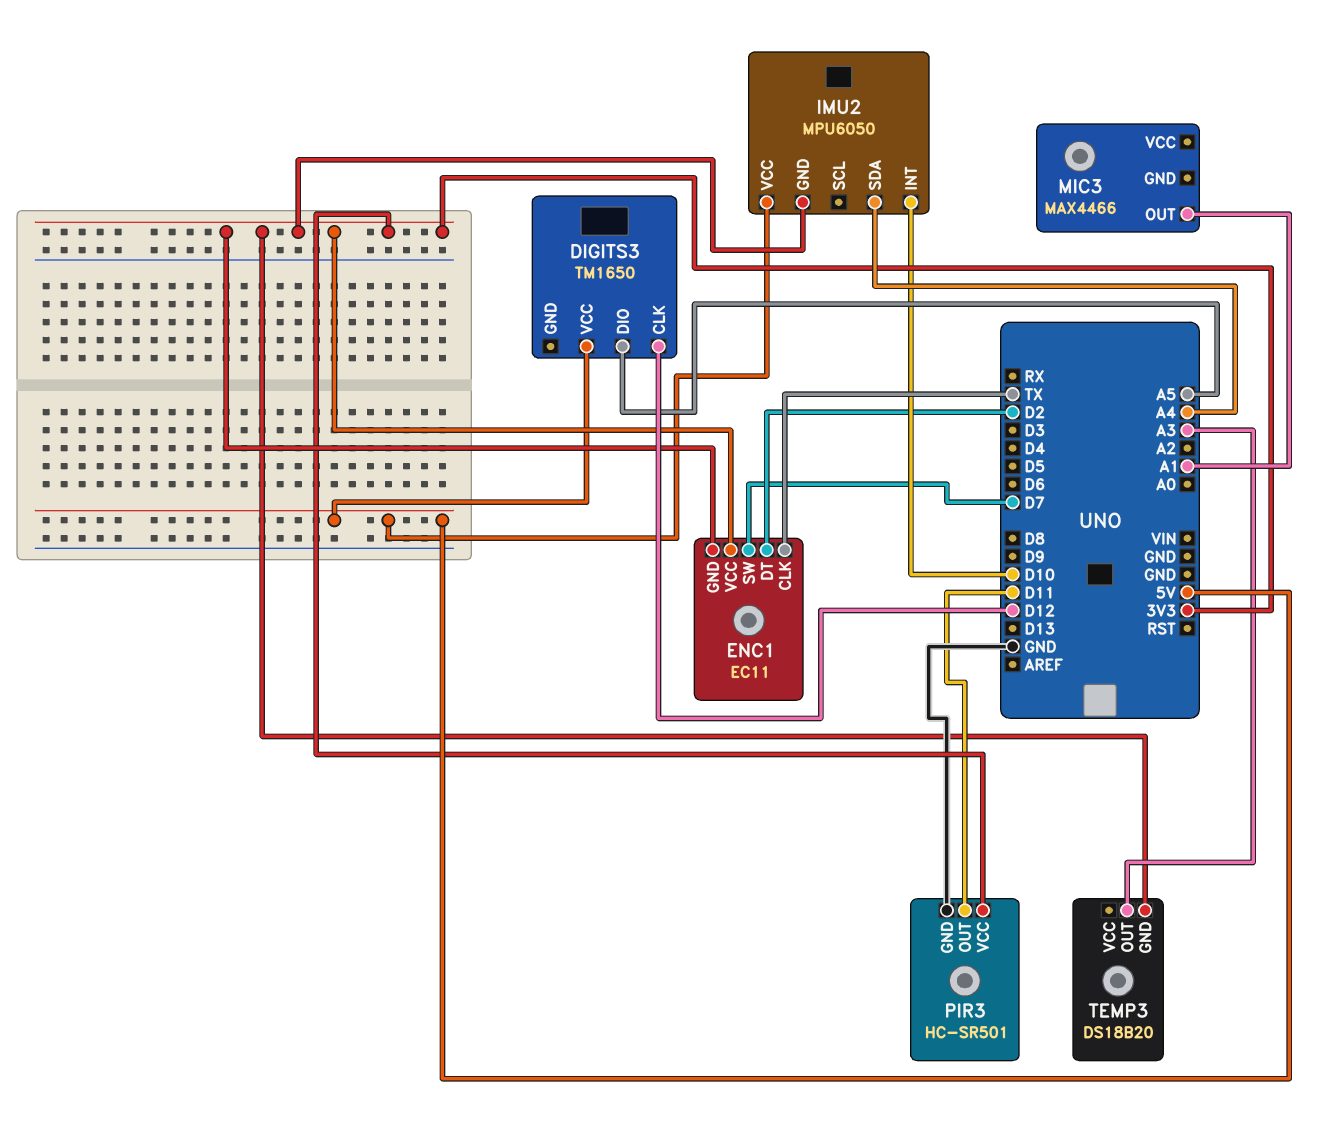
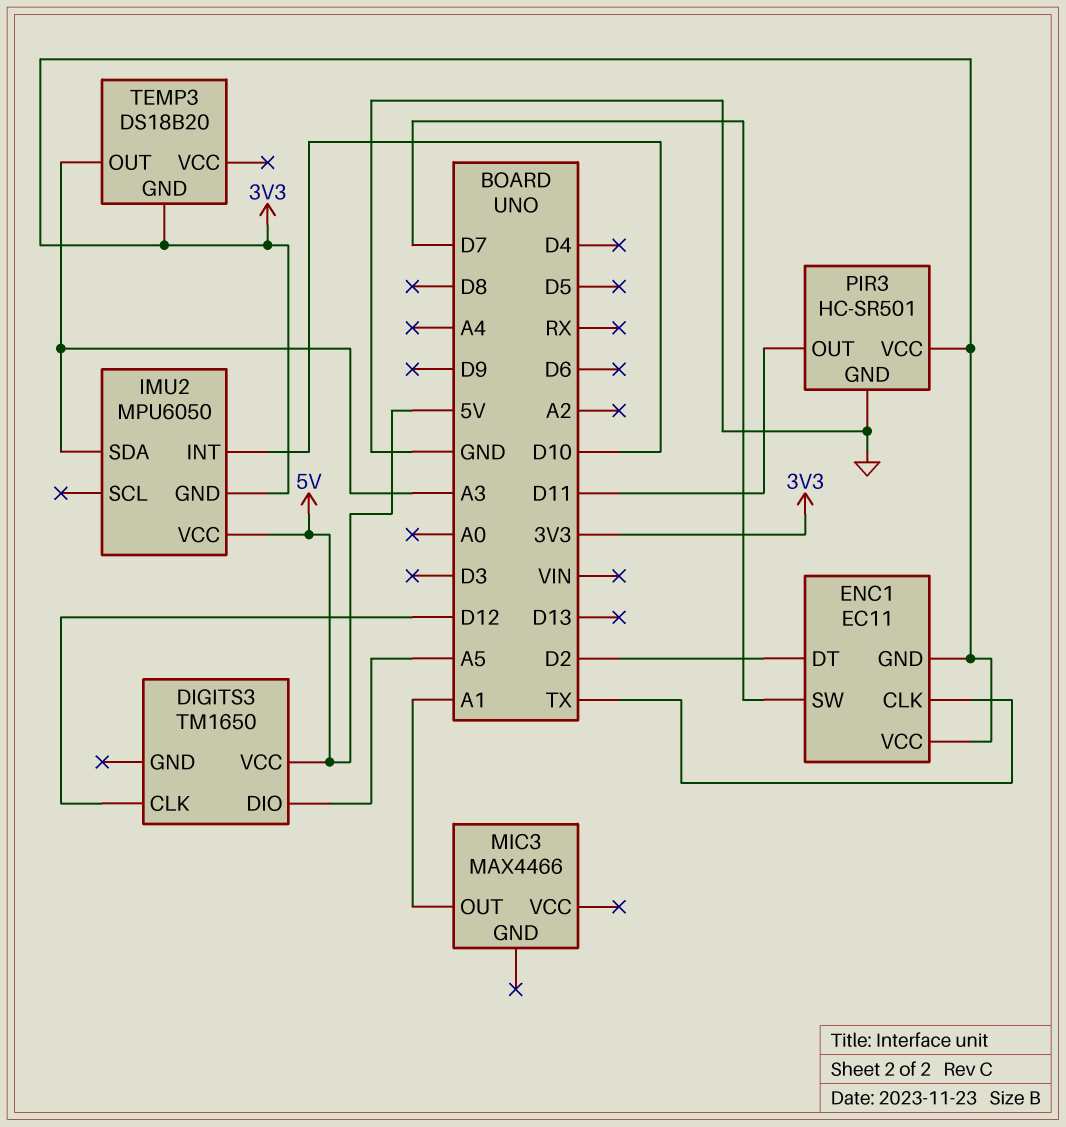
IMU2 pin SDA: A4 -> A3

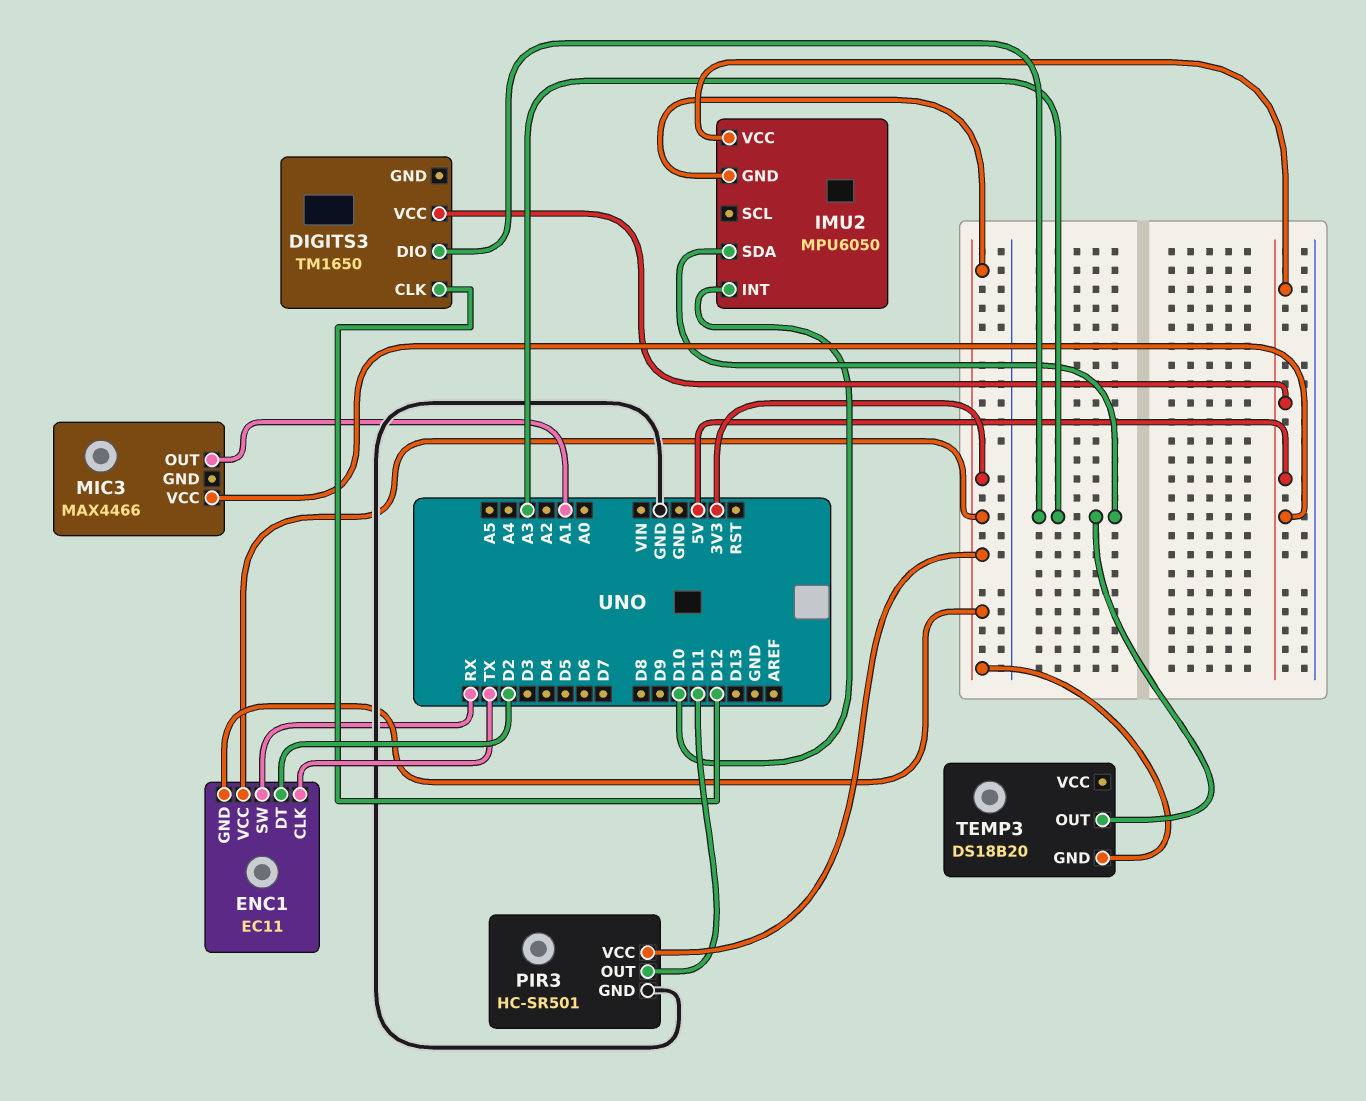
DIGITS3 pin DIO: A5 -> A3
ENC1 pin SW: D7 -> RX
MIC3 pin VCC: none -> 5V

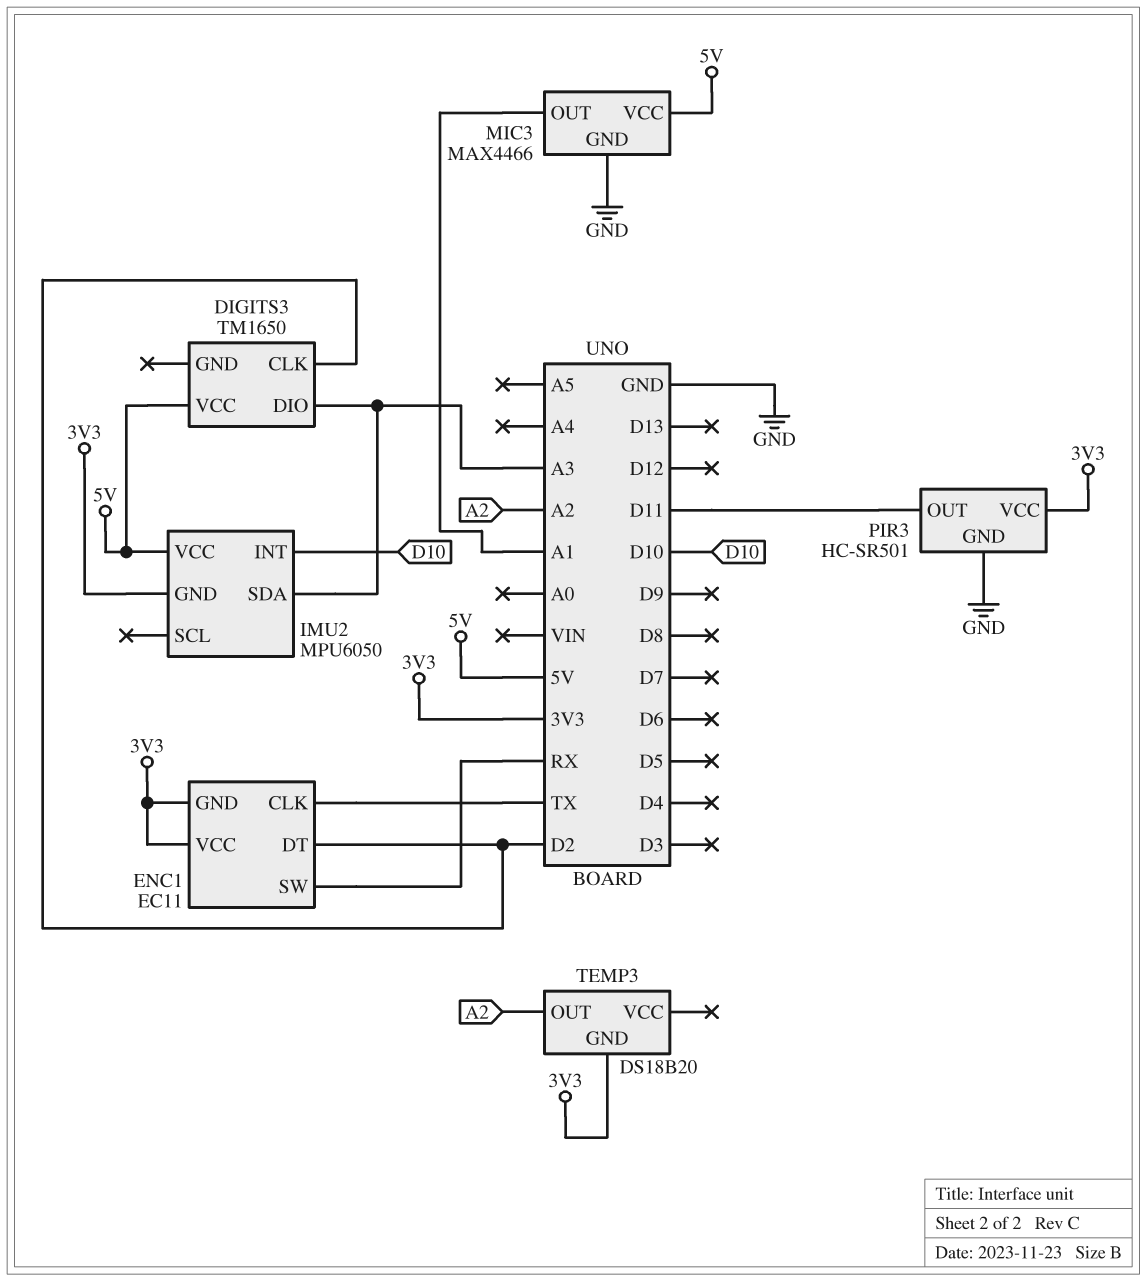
DIGITS3 pin CLK: D12 -> D2
MIC3 pin GND: none -> GND
TEMP3 pin OUT: A3 -> A2

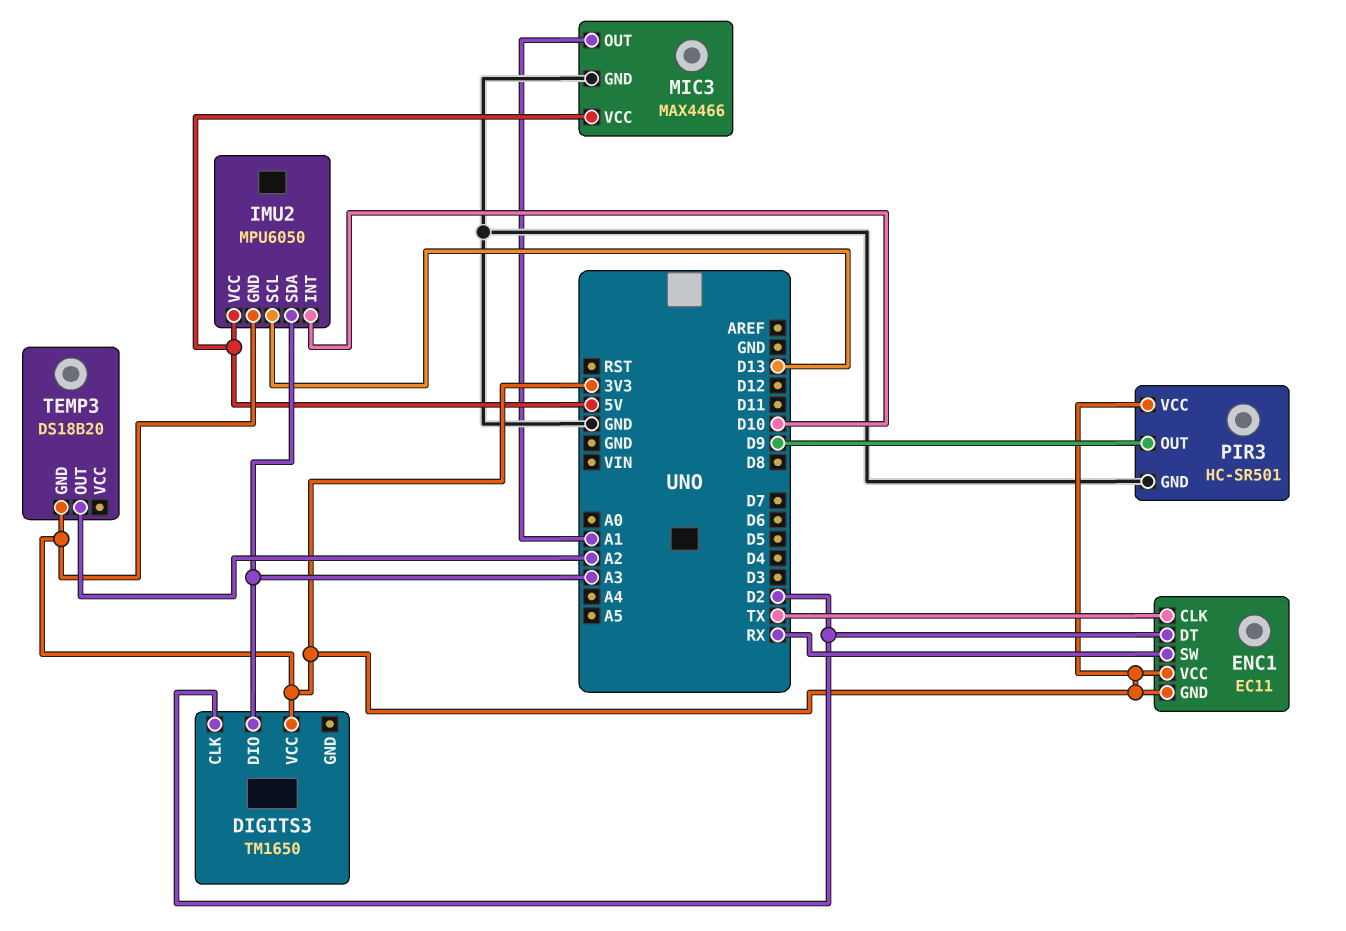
DIGITS3 pin VCC: 5V -> 3V3
IMU2 pin SCL: none -> D13
PIR3 pin OUT: D11 -> D9

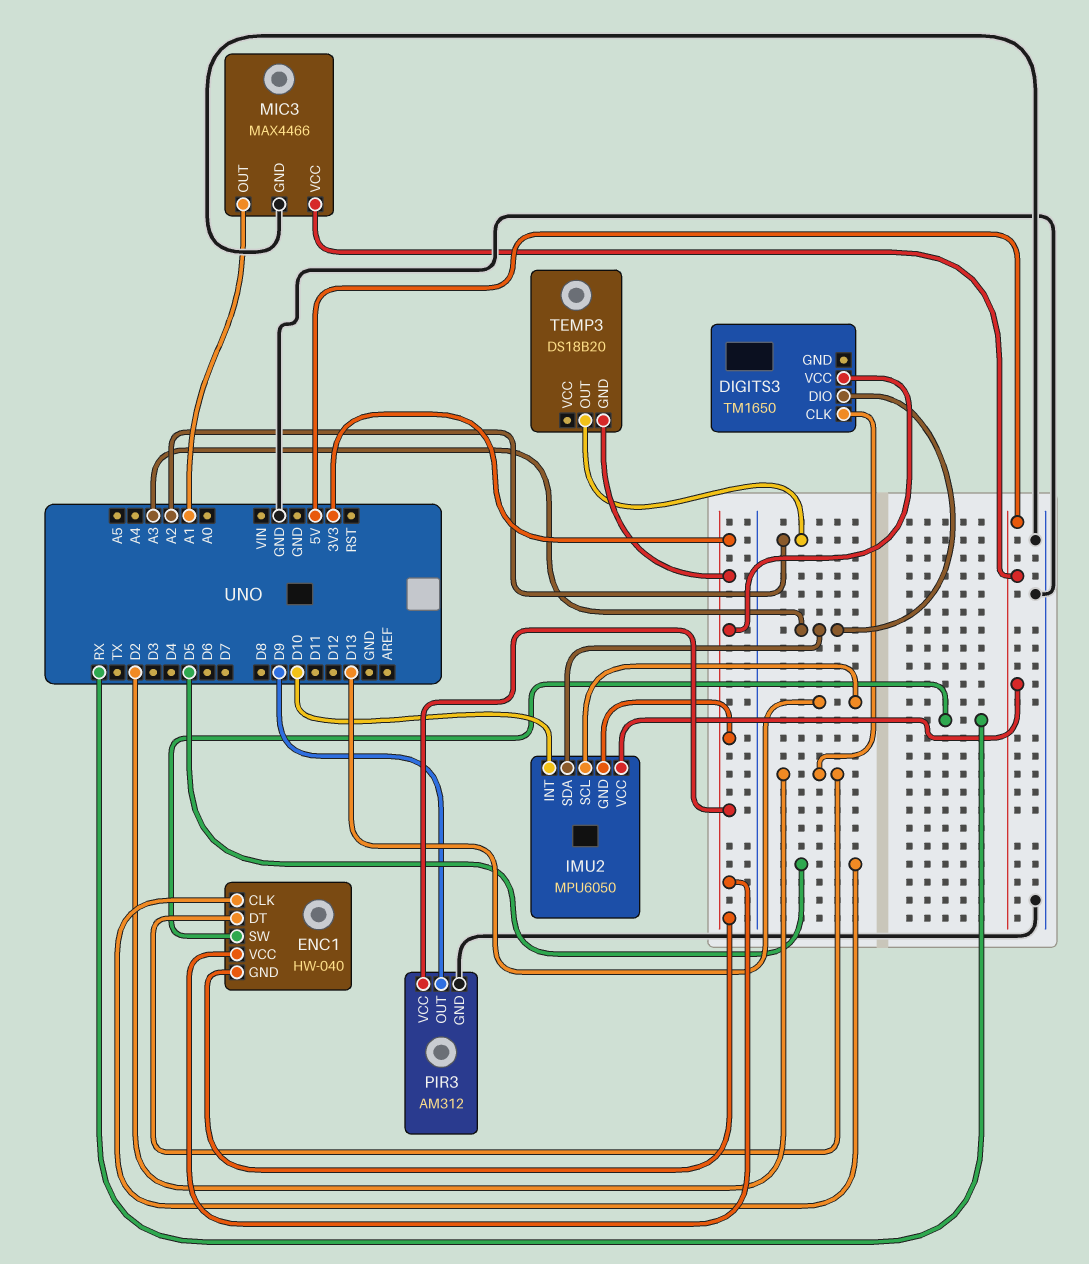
ENC1: EC11 -> HW-040
ENC1 pin CLK: TX -> D5
PIR3: HC-SR501 -> AM312

